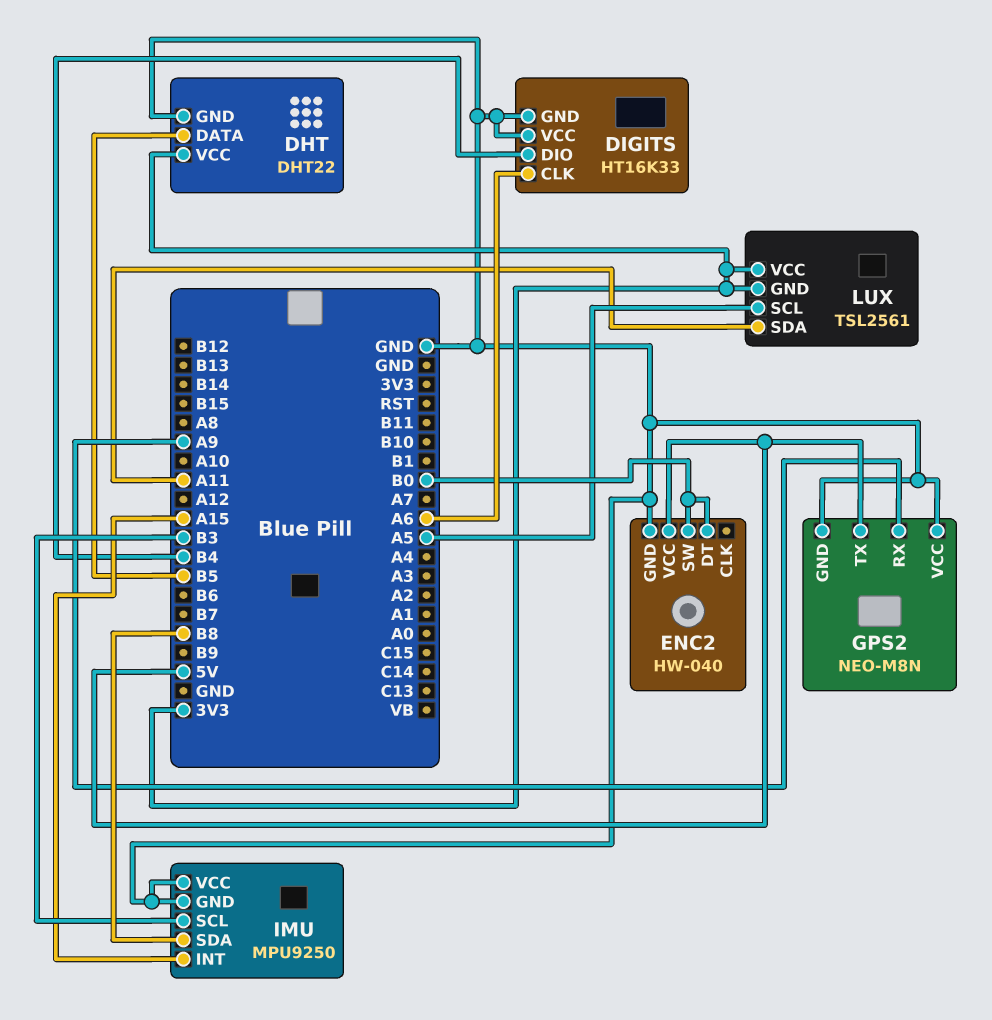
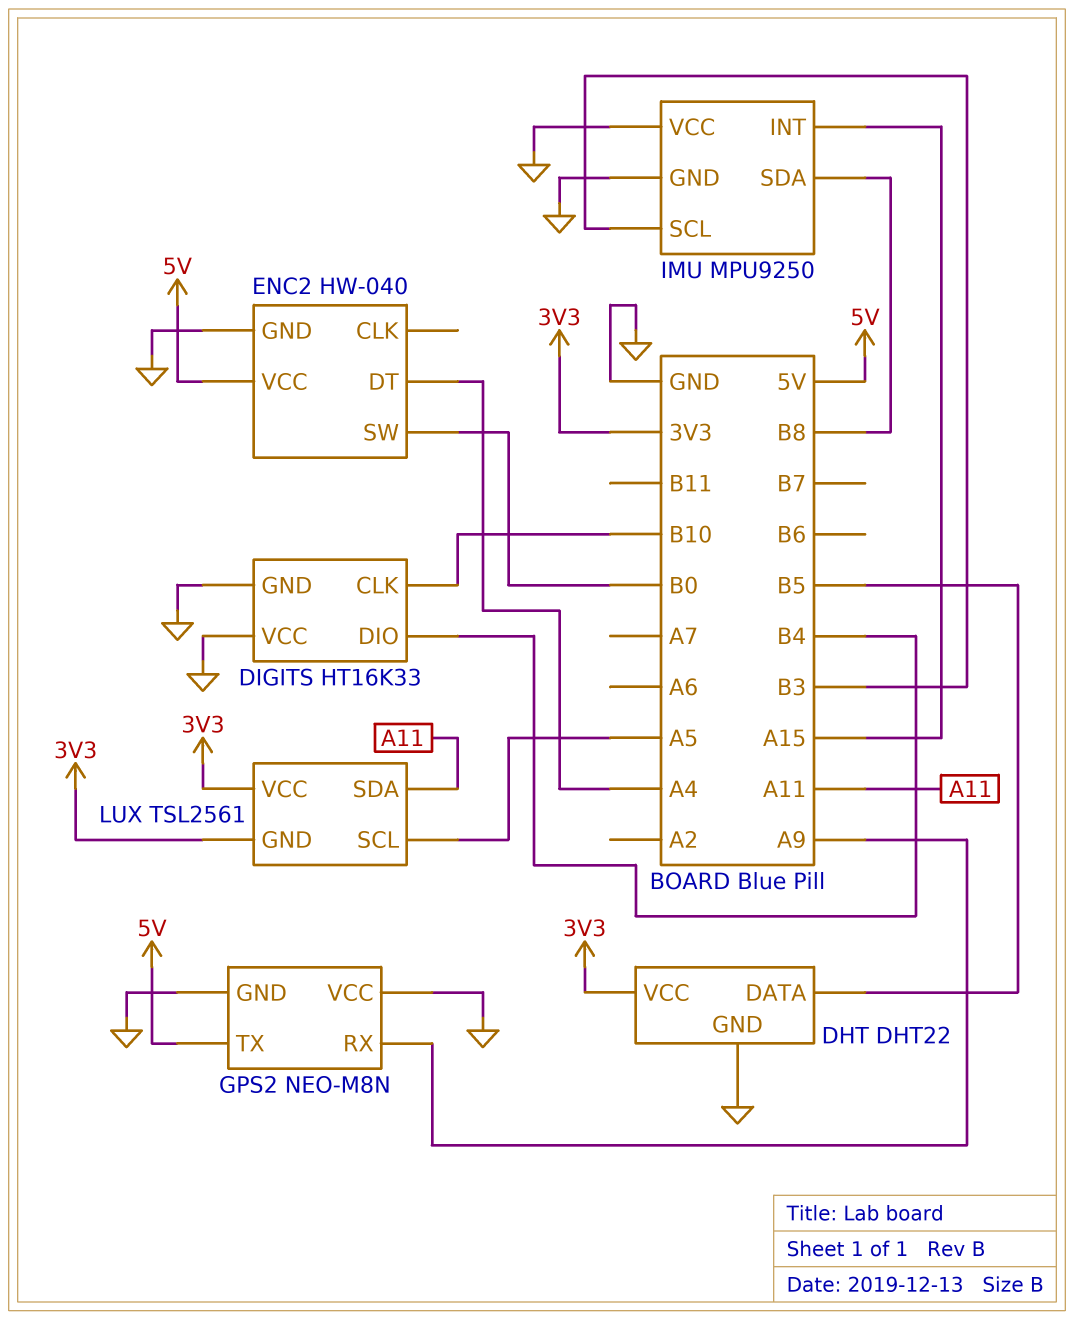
DIGITS pin CLK: A6 -> B10
ENC2 pin DT: B0 -> A4

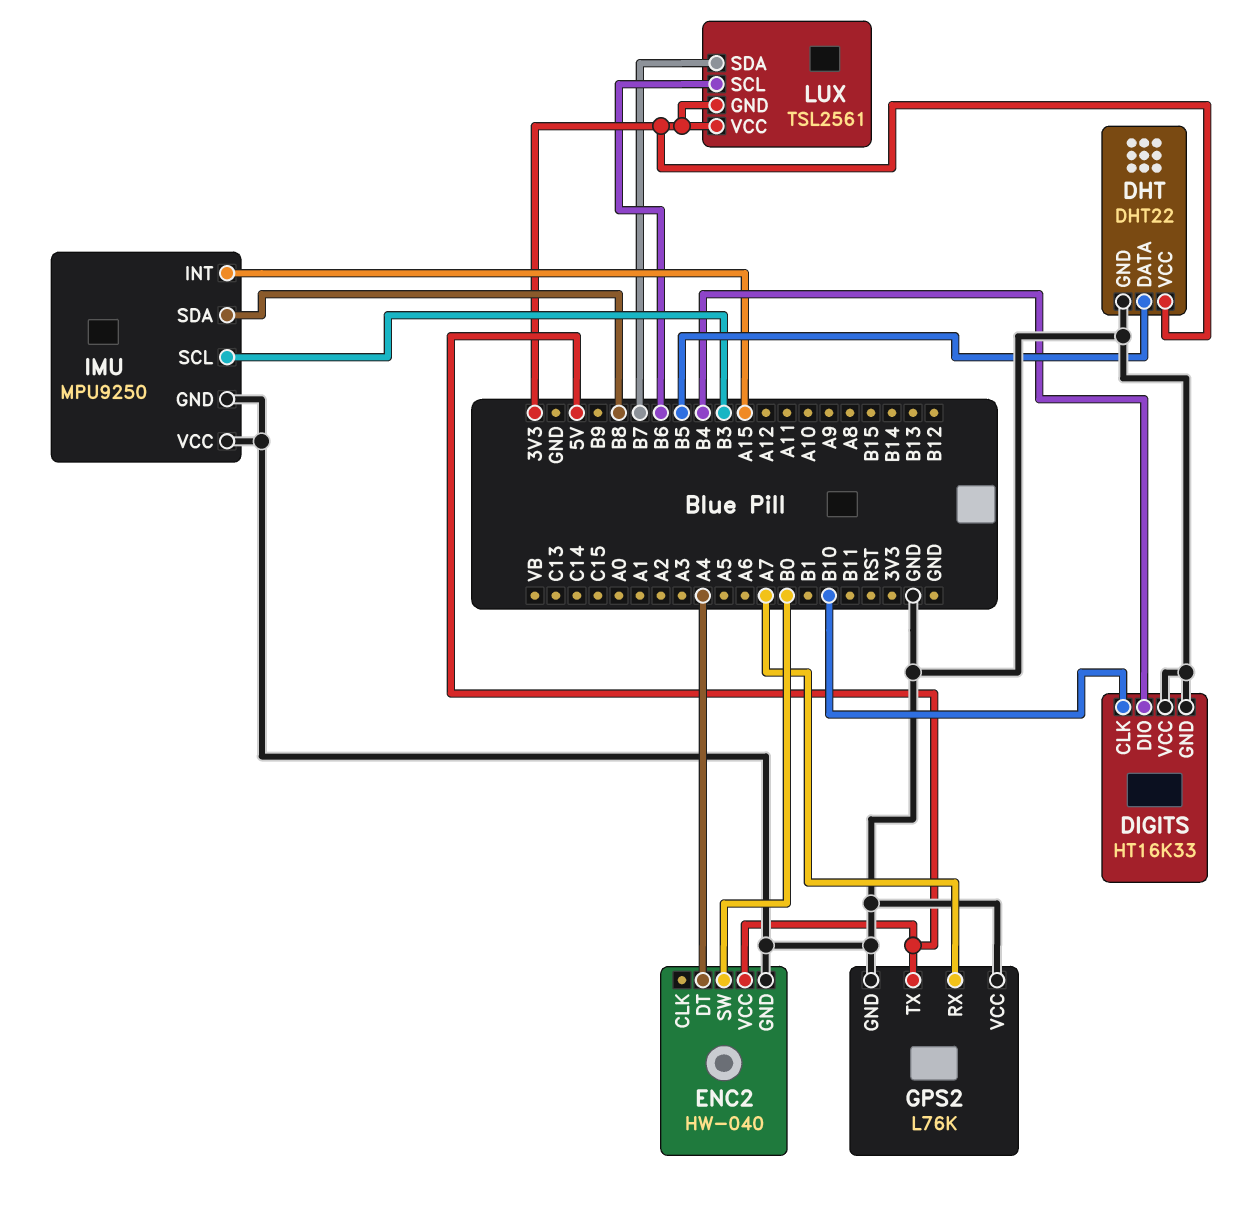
GPS2: NEO-M8N -> L76K
GPS2 pin RX: A9 -> A7
LUX pin SCL: A5 -> B6
LUX pin SDA: A11 -> B7

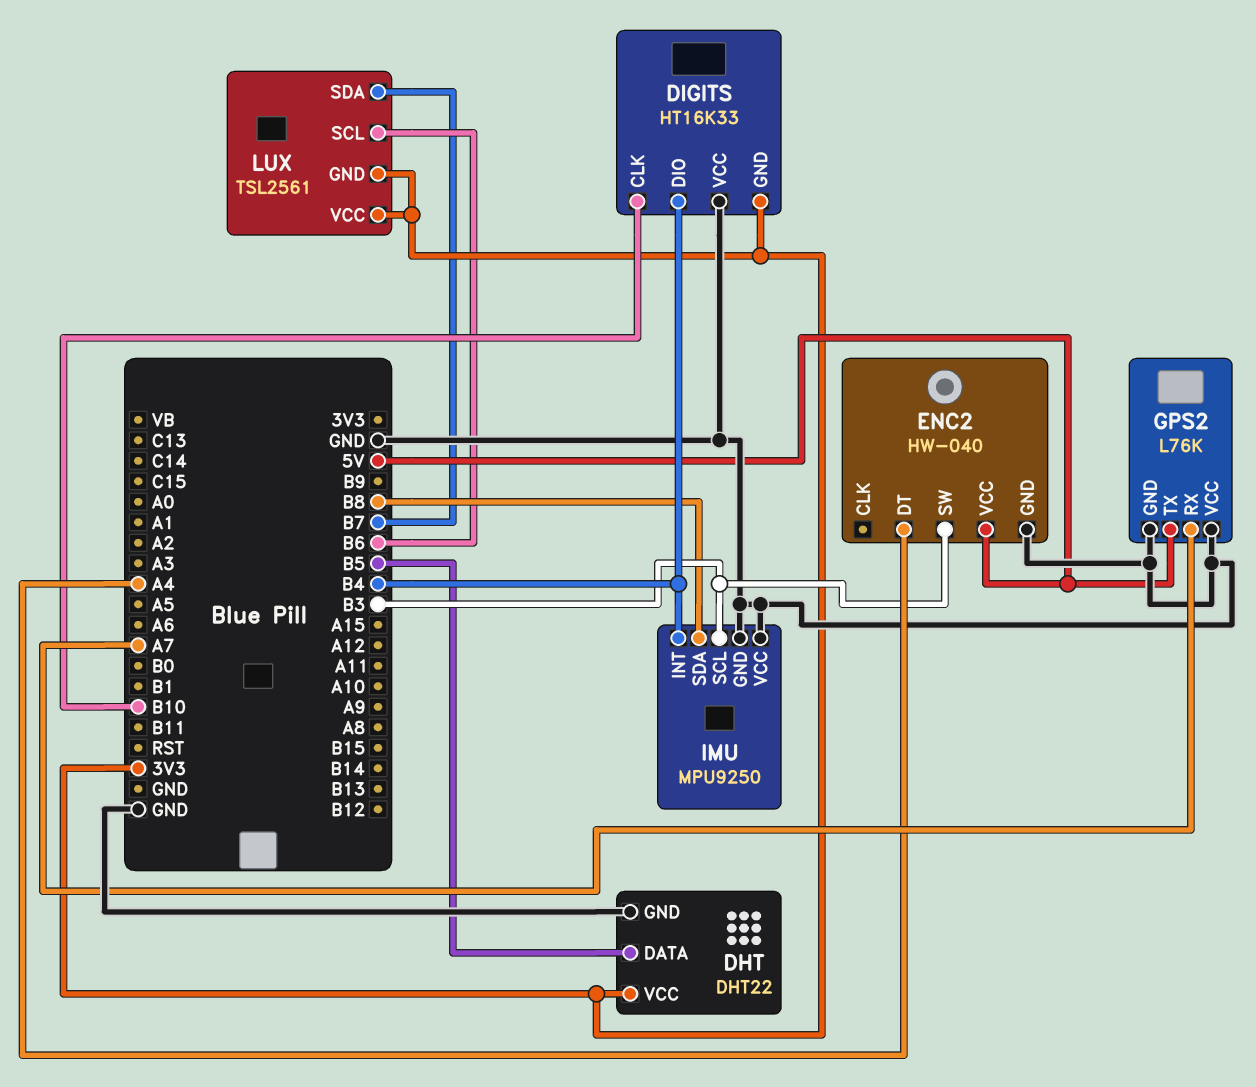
DIGITS pin GND: GND -> 3V3
ENC2 pin SW: B0 -> B3
IMU pin INT: A15 -> B4

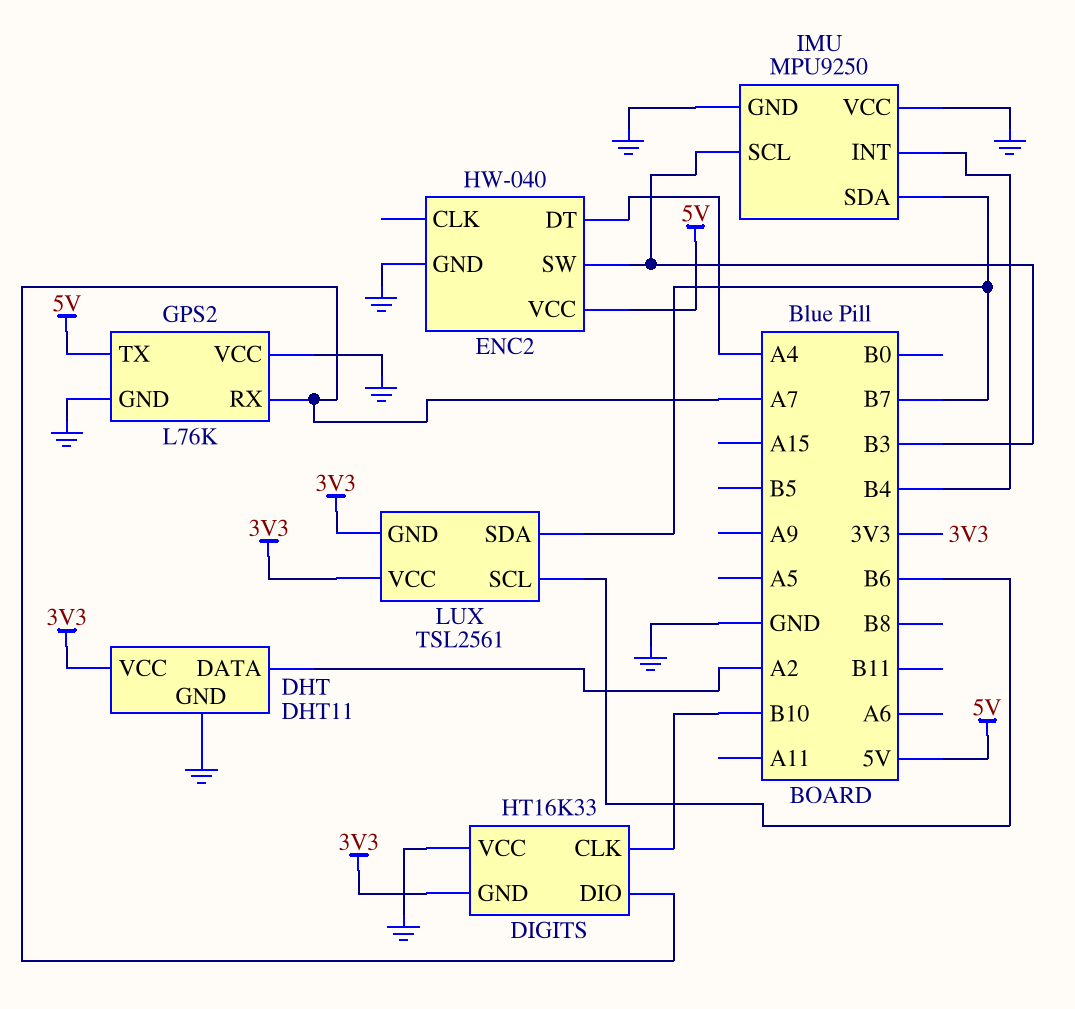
DHT: DHT22 -> DHT11
DHT pin DATA: B5 -> A2
DIGITS pin DIO: B4 -> A7
IMU pin SDA: B8 -> B7

